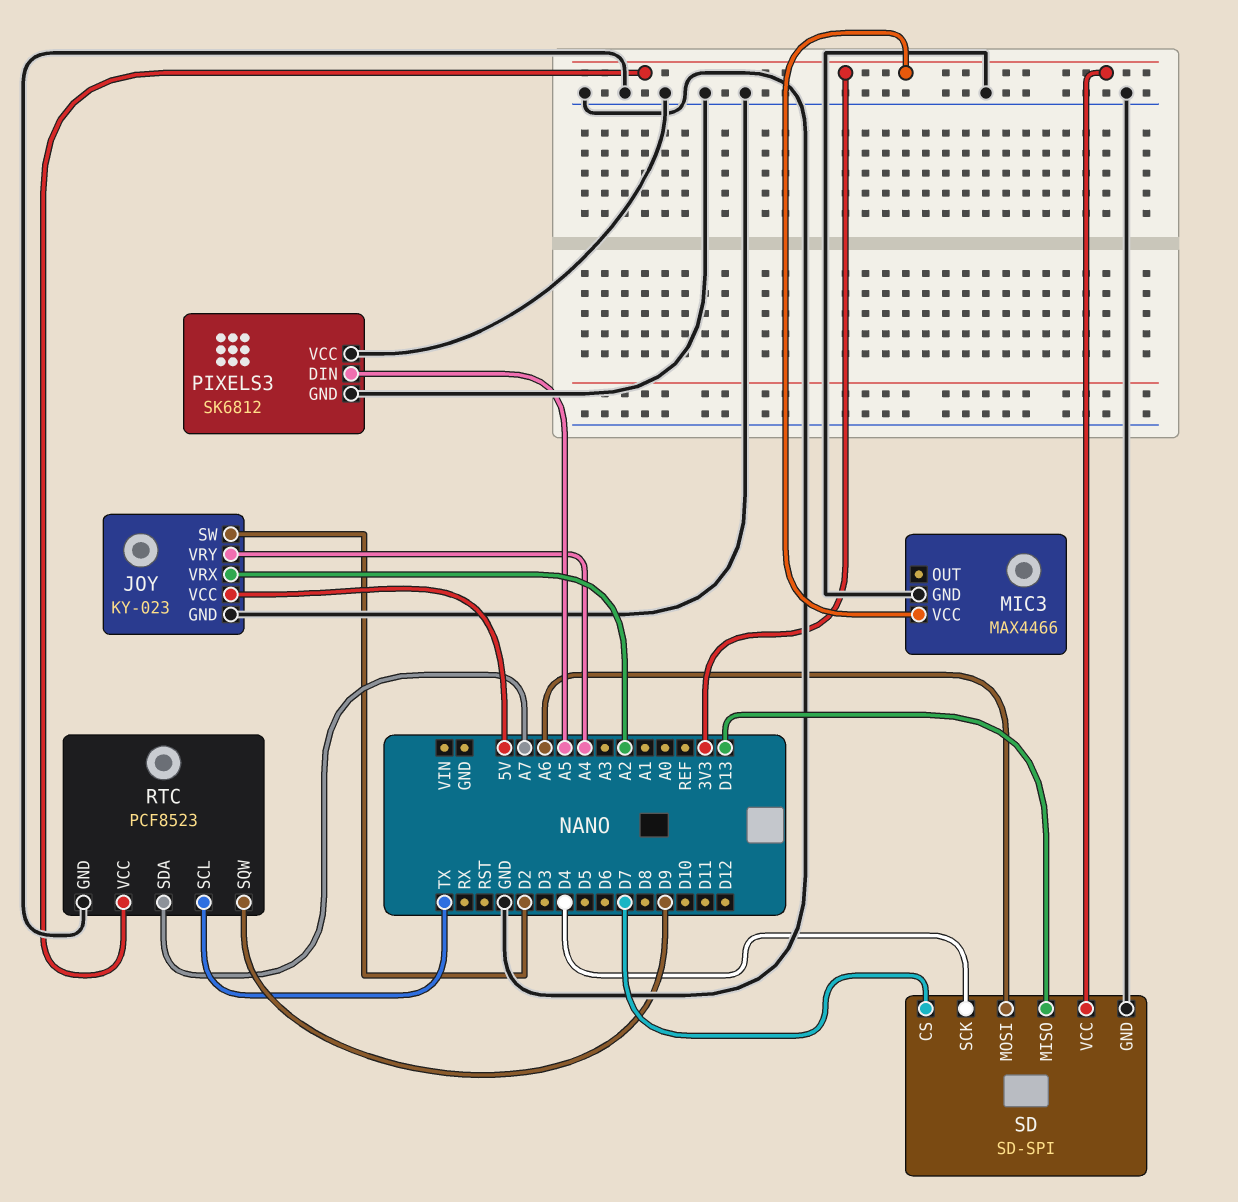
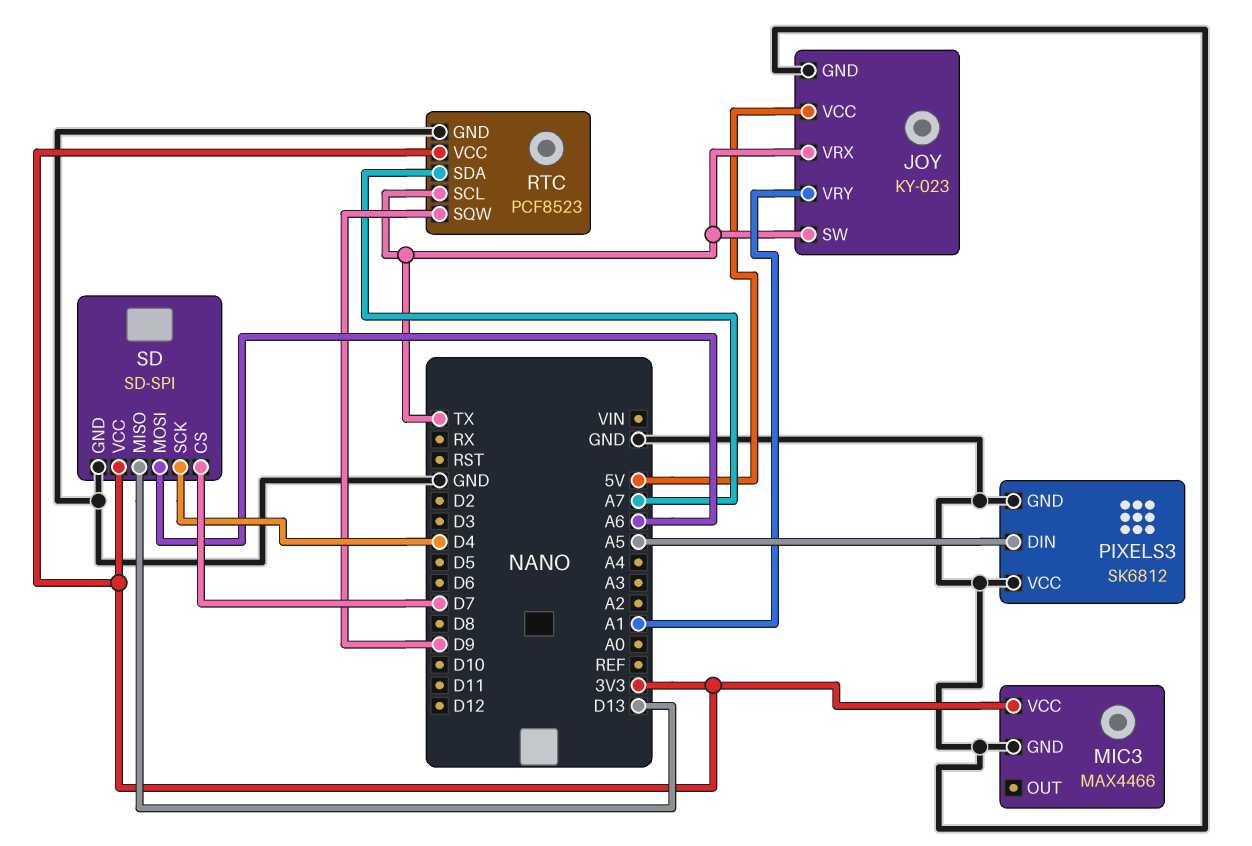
JOY pin SW: D2 -> TX
JOY pin VRX: A2 -> TX
JOY pin VRY: A4 -> A1

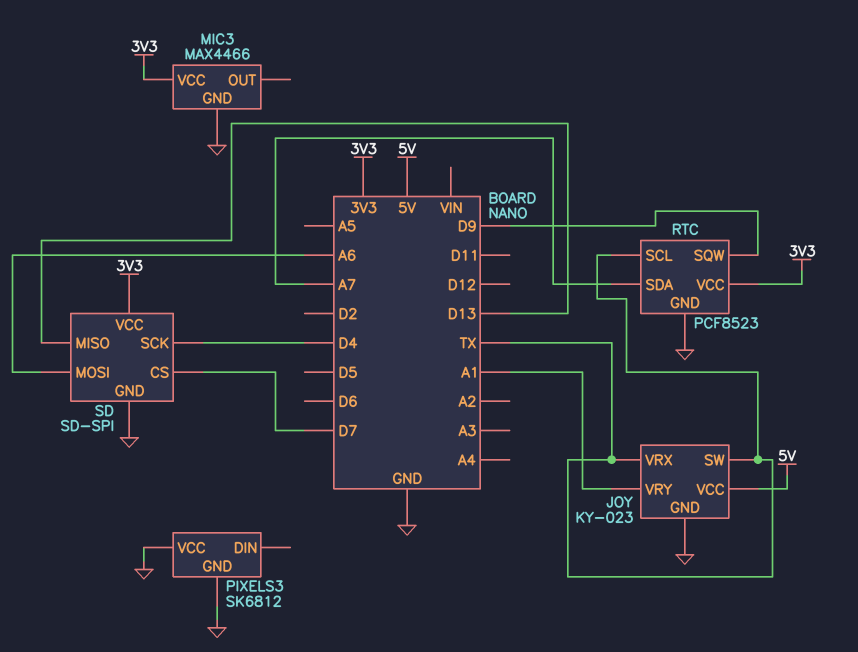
PIXELS3 pin DIN: A5 -> none

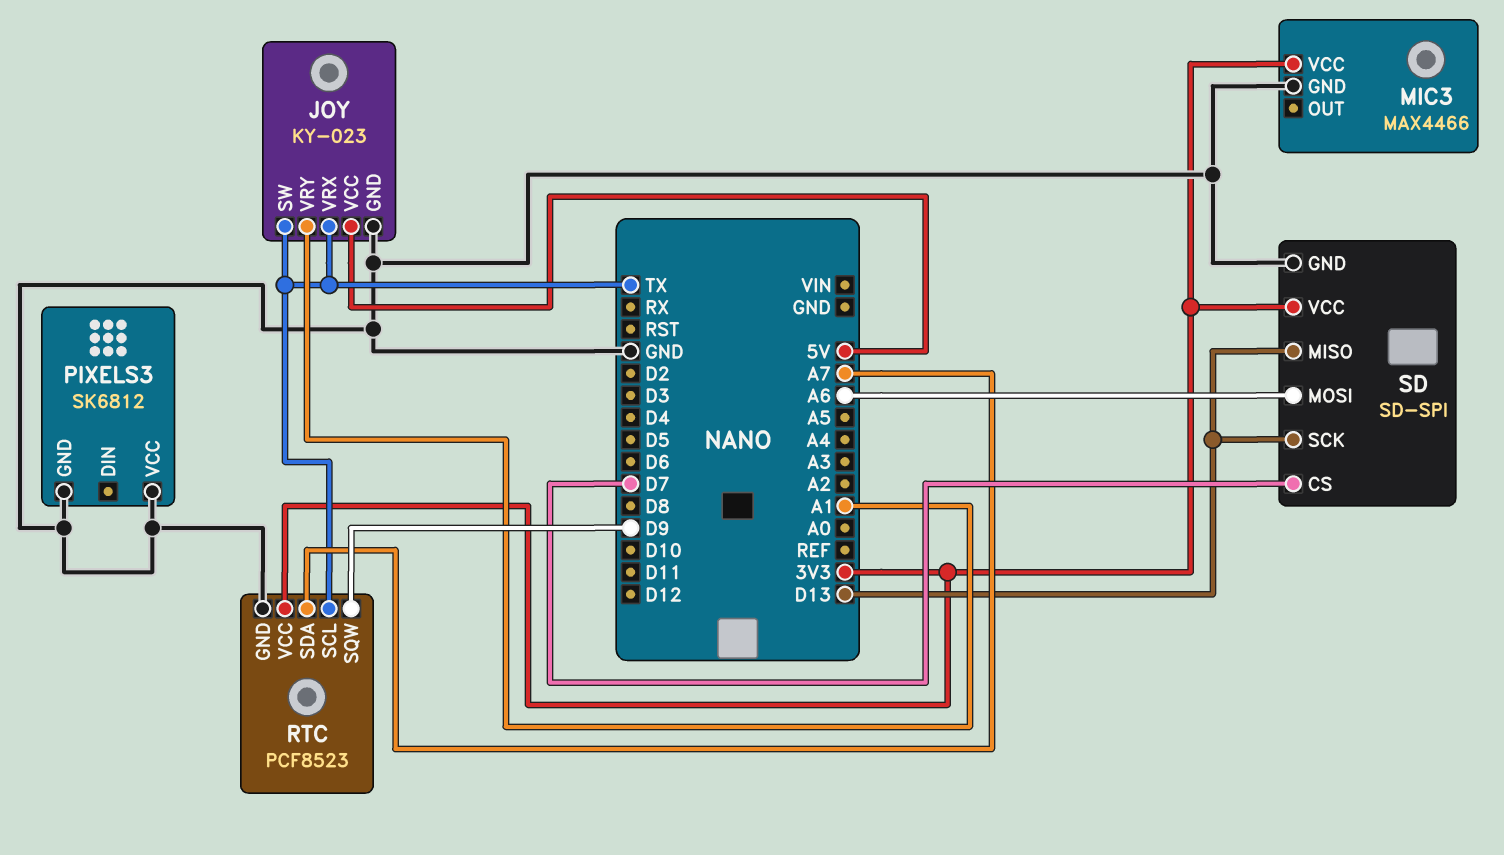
SD pin SCK: D4 -> D13

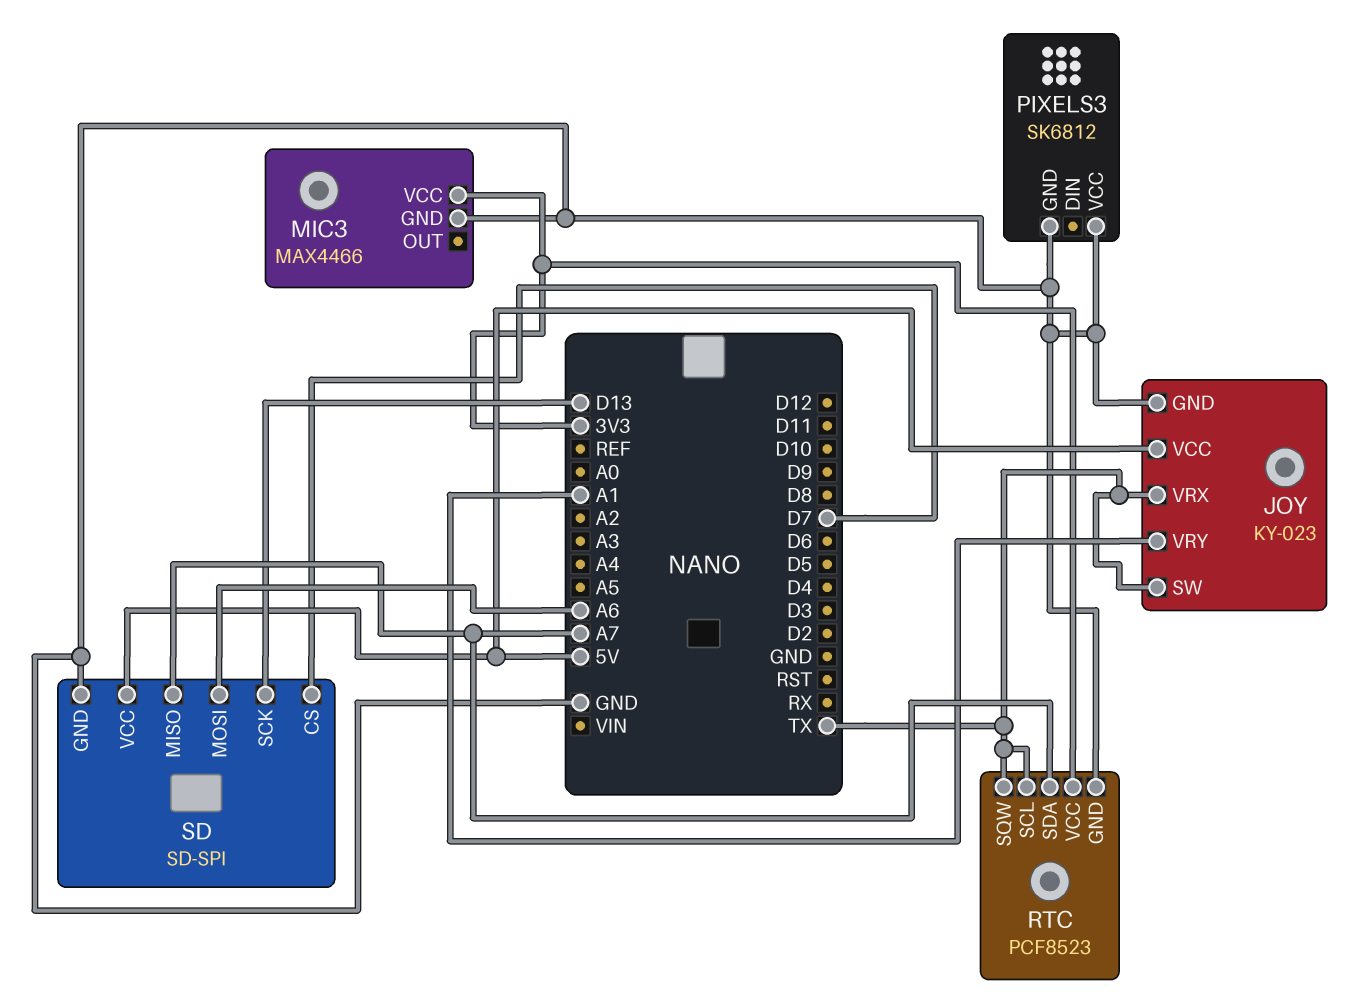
RTC pin SQW: D9 -> TX
SD pin MISO: D13 -> A7
SD pin VCC: 3V3 -> 5V

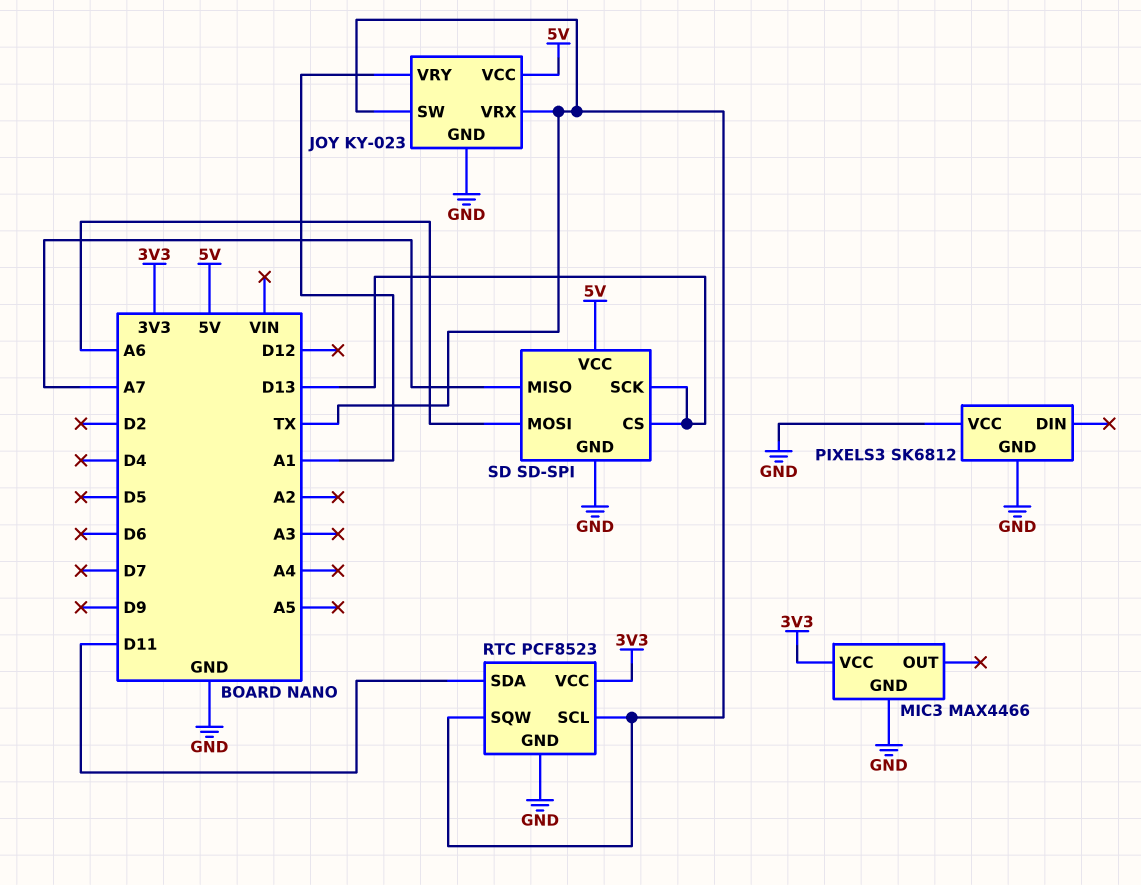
RTC pin SDA: A7 -> D11
SD pin CS: D7 -> D13

